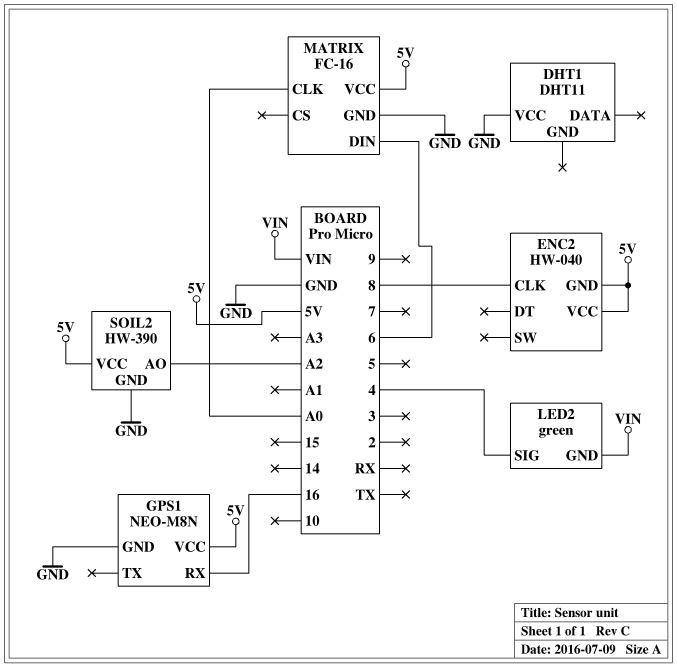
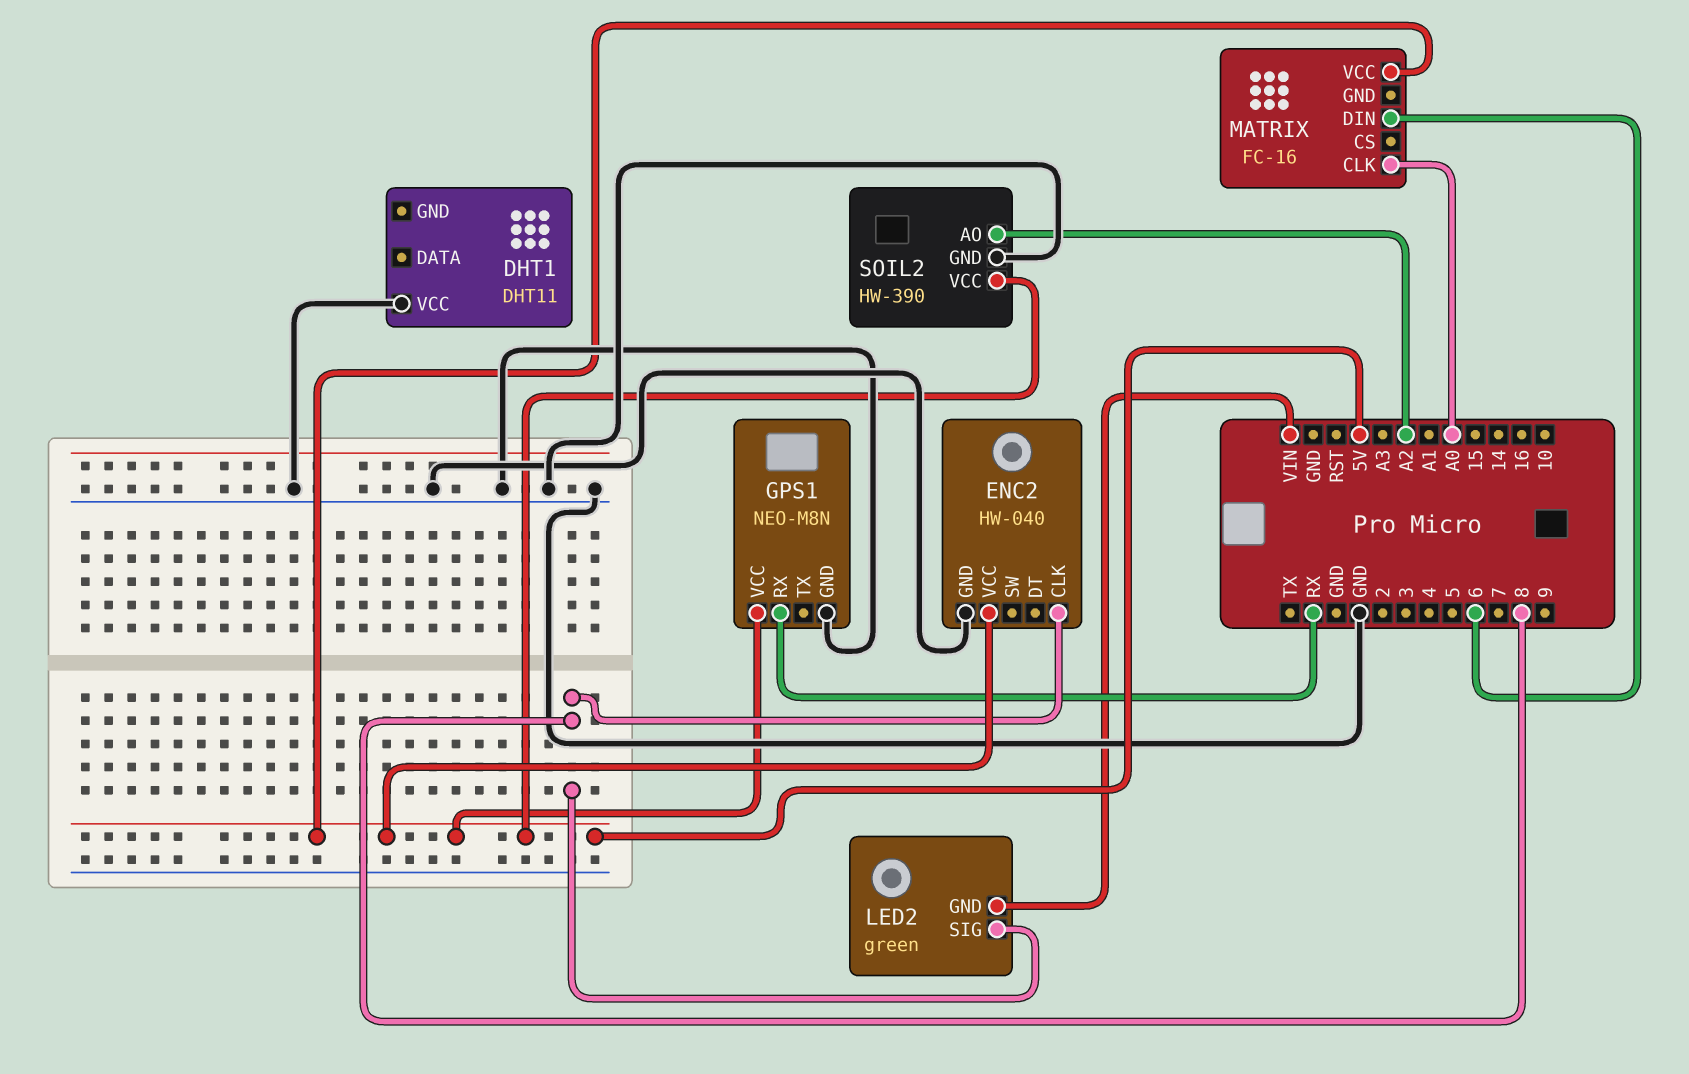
ENC2 pin GND: 5V -> GND
GPS1 pin RX: 16 -> RX
LED2 pin SIG: 4 -> 8
MATRIX pin GND: GND -> none

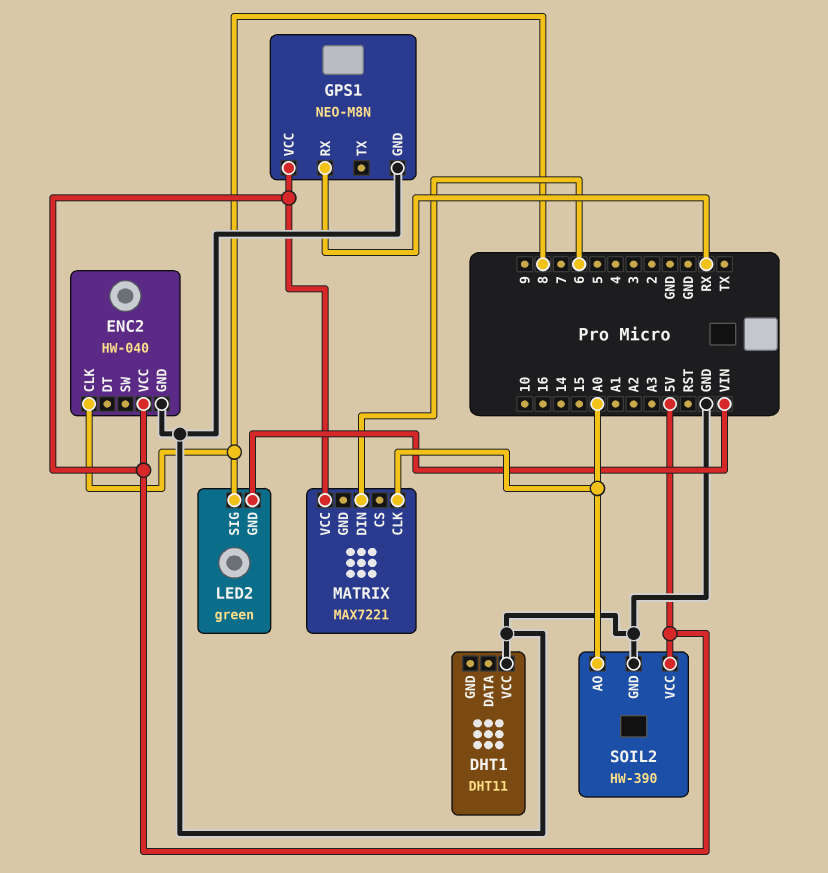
MATRIX: FC-16 -> MAX7221
SOIL2 pin AO: A2 -> A0

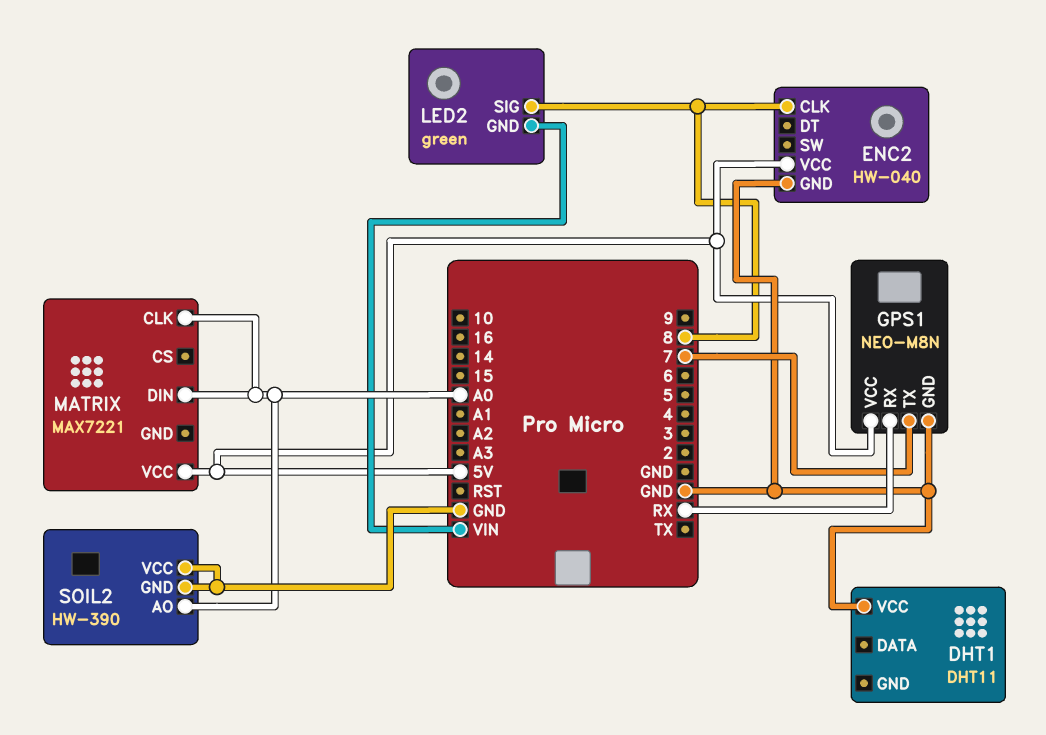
GPS1 pin TX: none -> 7
MATRIX pin DIN: 6 -> A0
SOIL2 pin VCC: 5V -> GND

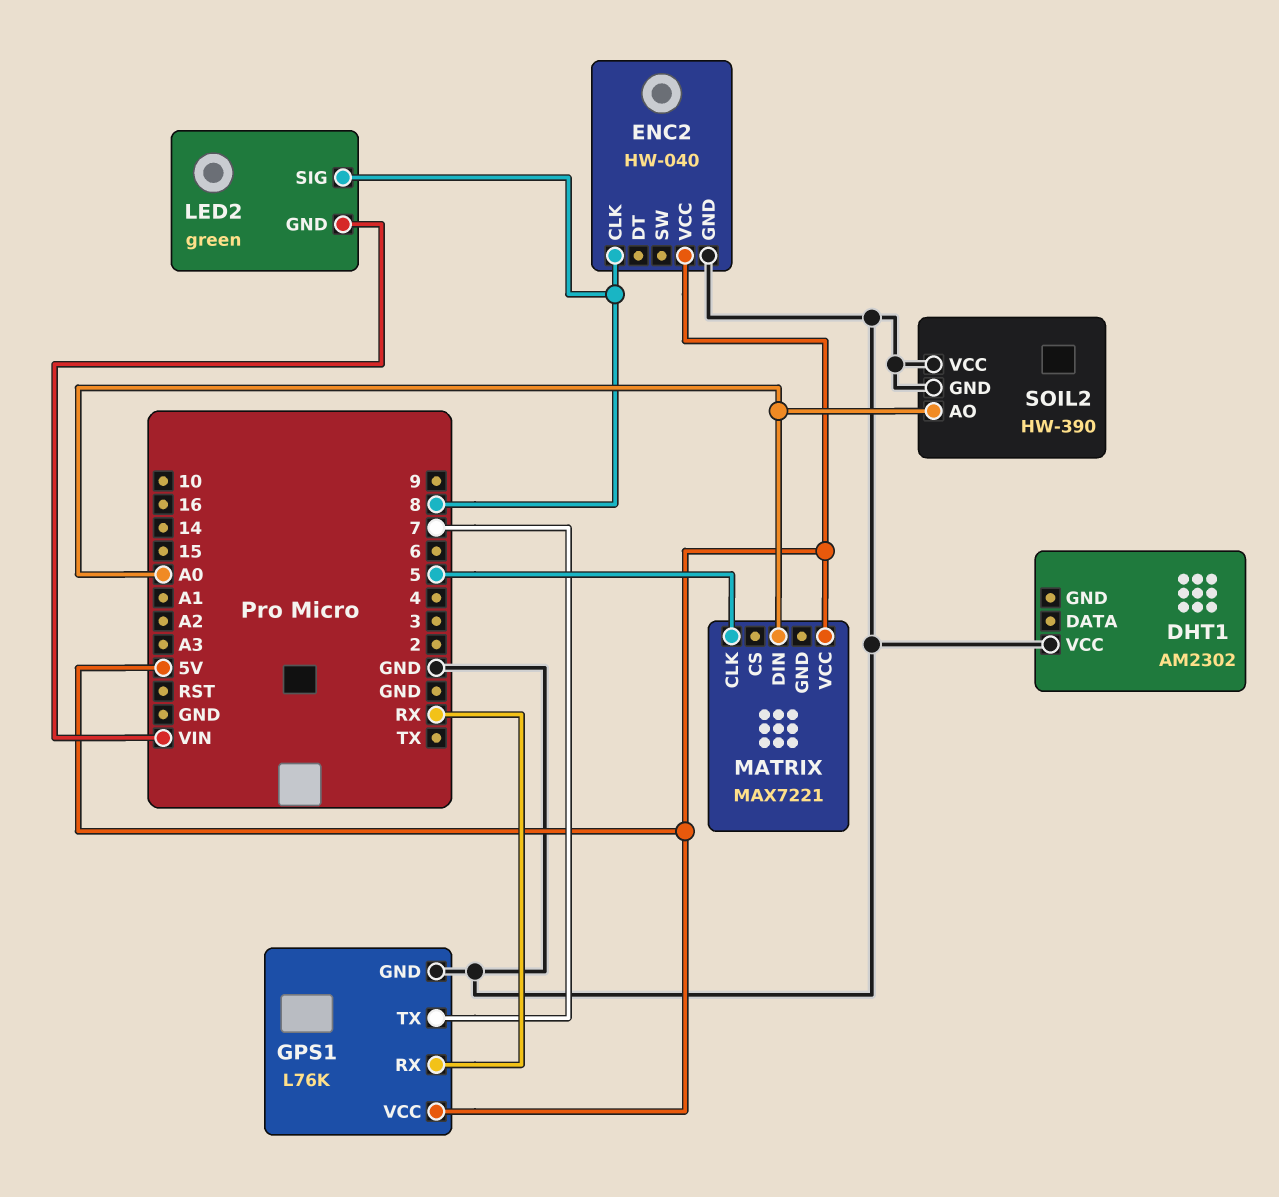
DHT1: DHT11 -> AM2302
GPS1: NEO-M8N -> L76K
MATRIX pin CLK: A0 -> 5

